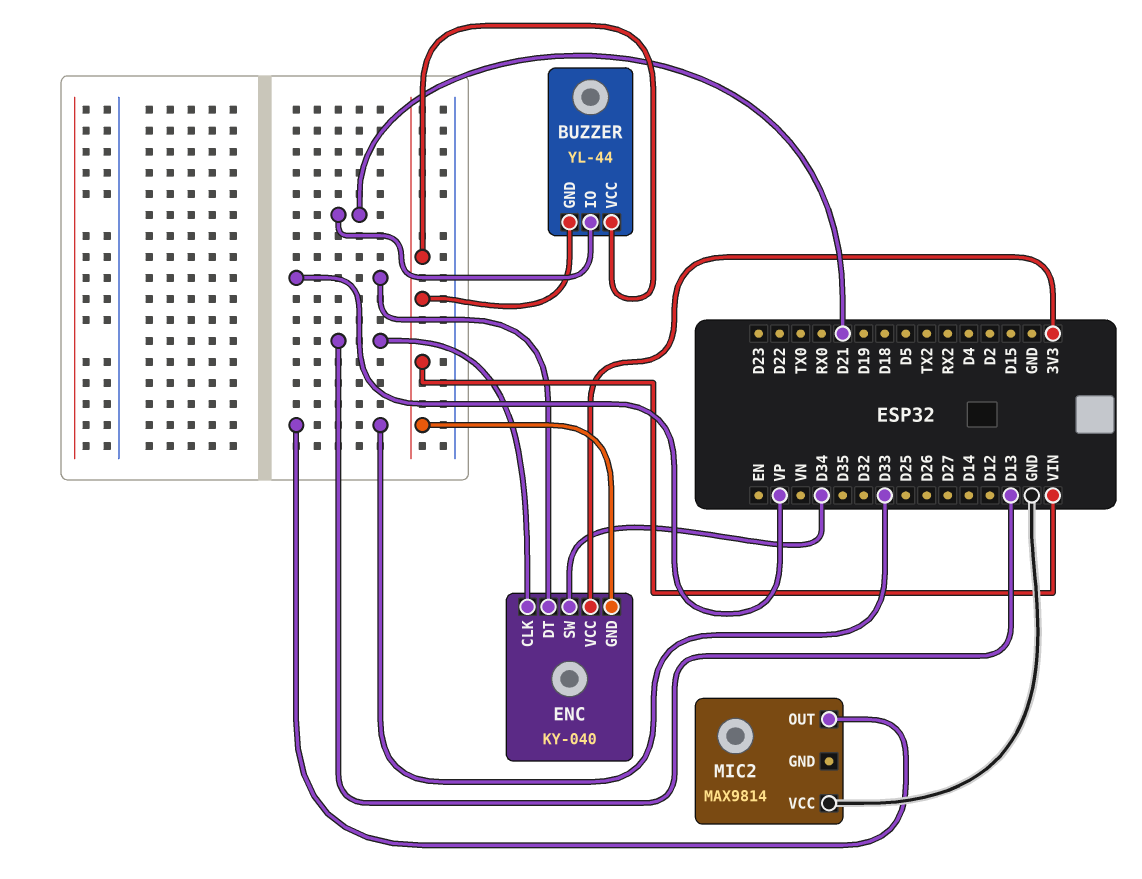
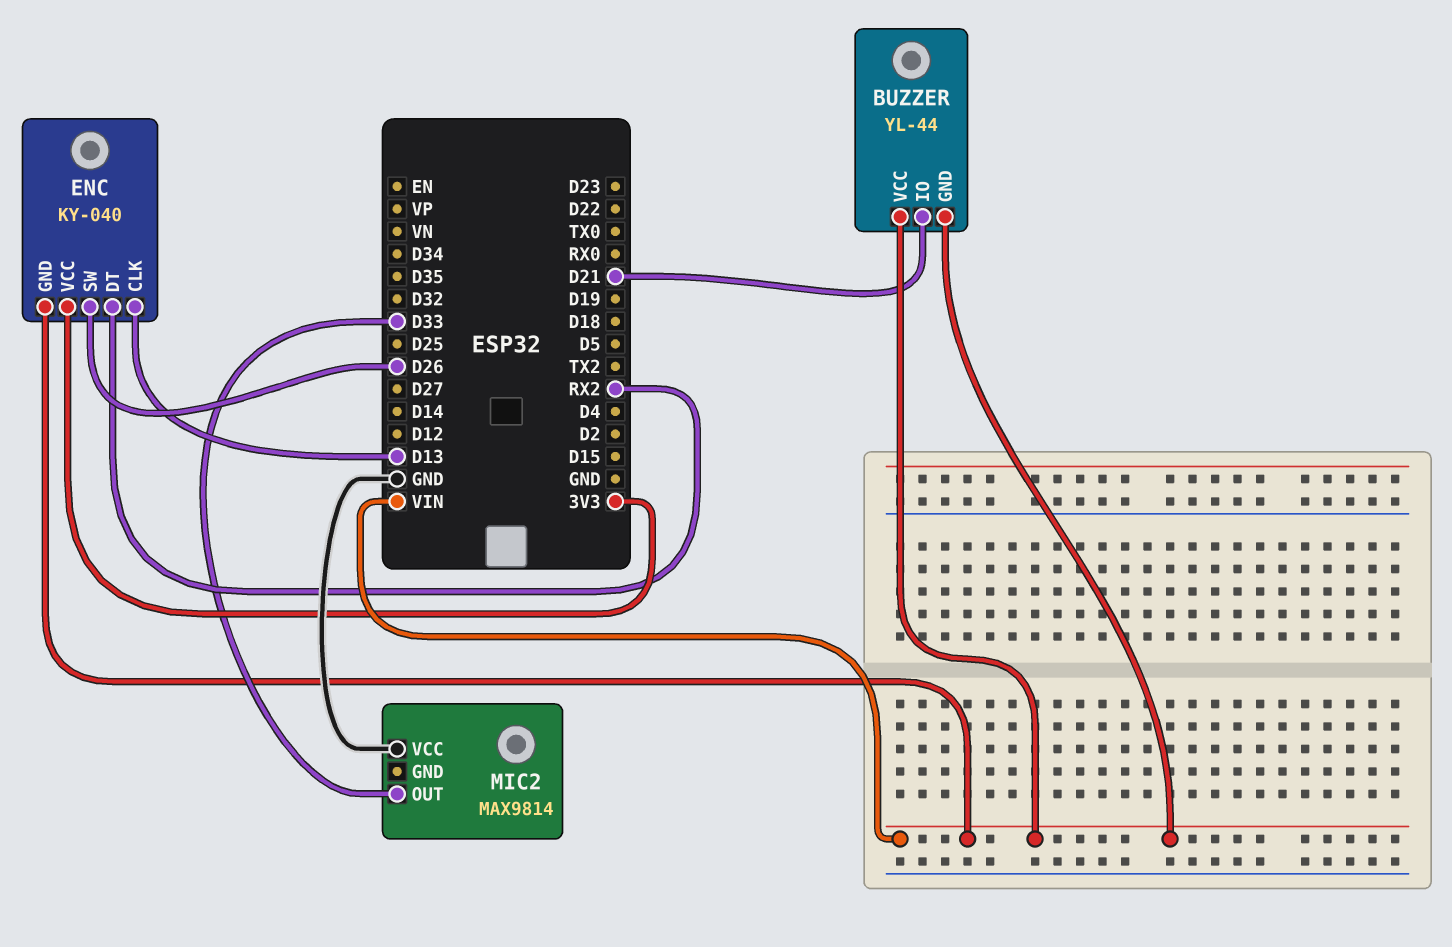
ENC pin DT: VP -> RX2
ENC pin SW: D34 -> D26

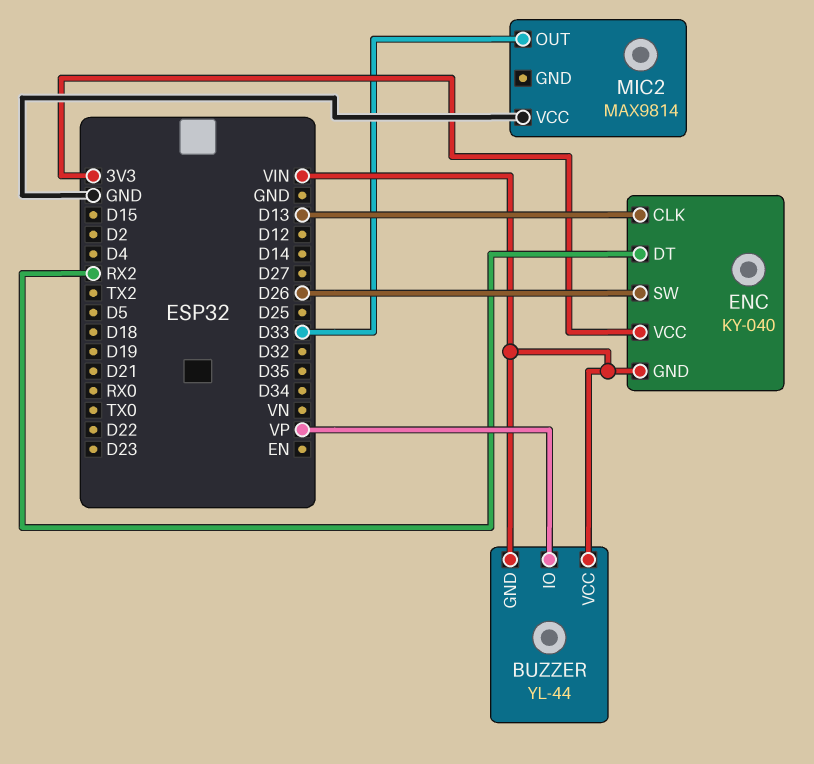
BUZZER pin IO: D21 -> VP

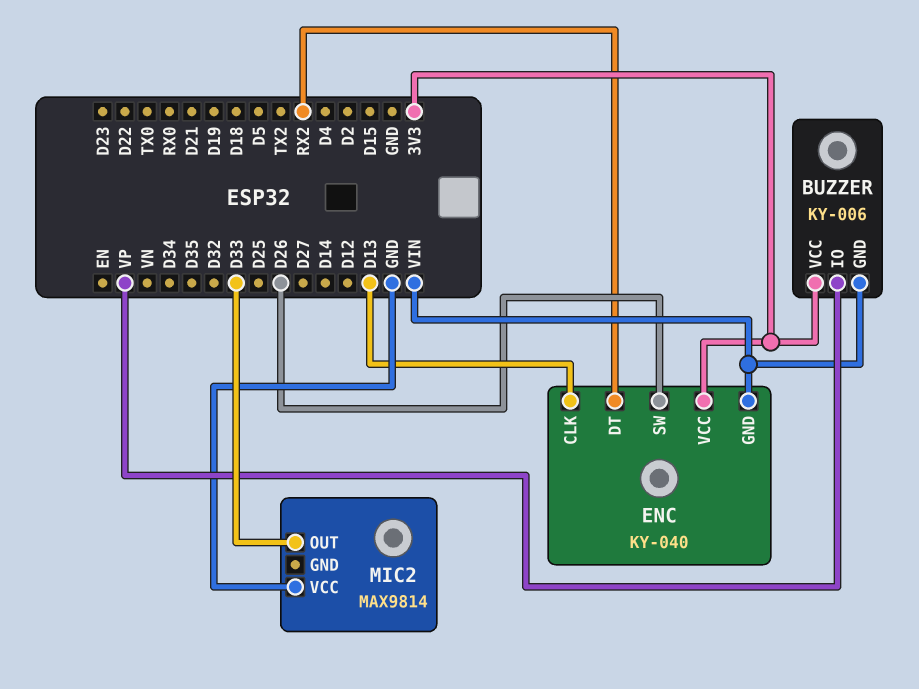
BUZZER: YL-44 -> KY-006
BUZZER pin VCC: VIN -> 3V3

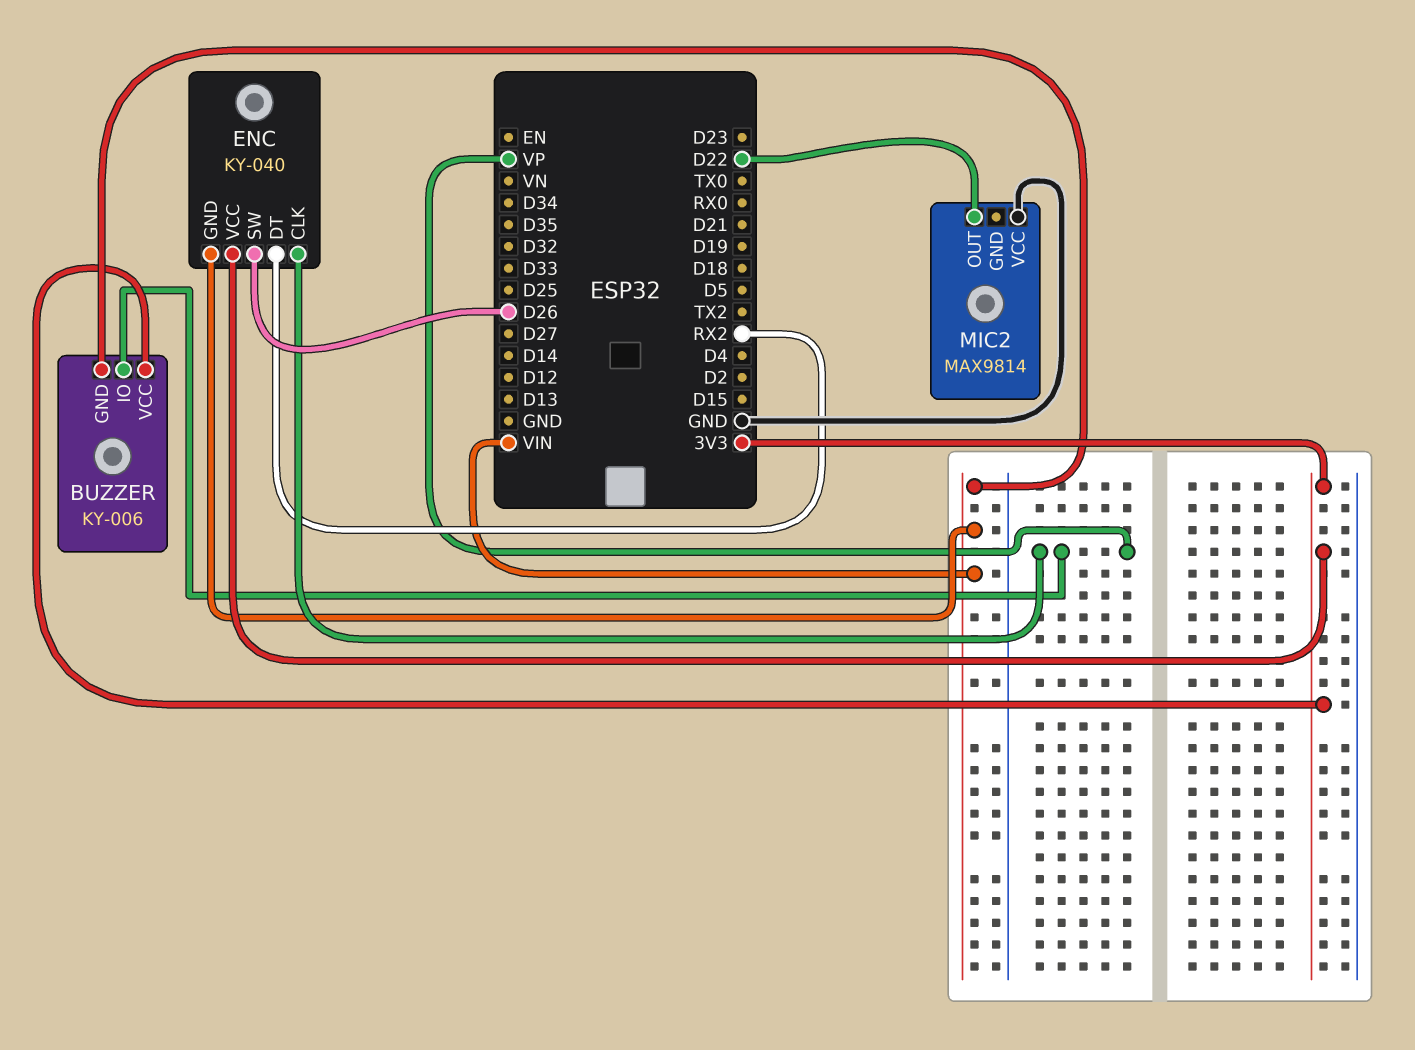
ENC pin CLK: D13 -> VP
MIC2 pin OUT: D33 -> D22

